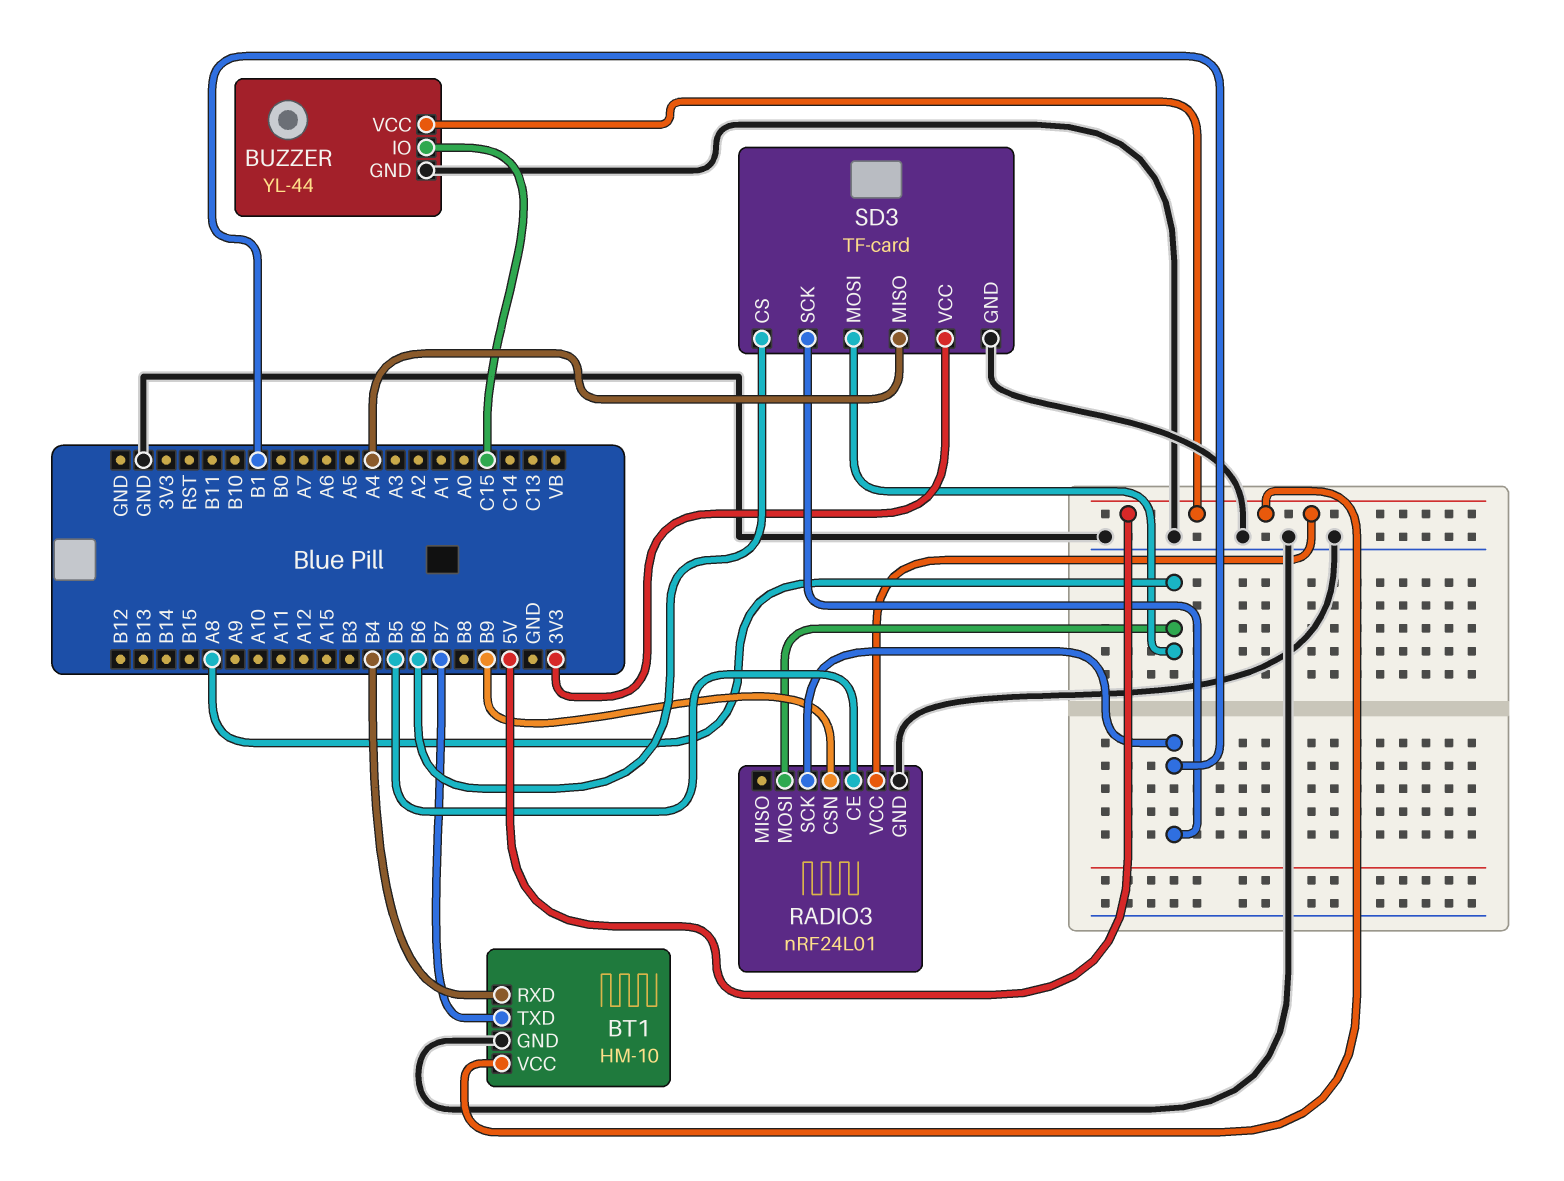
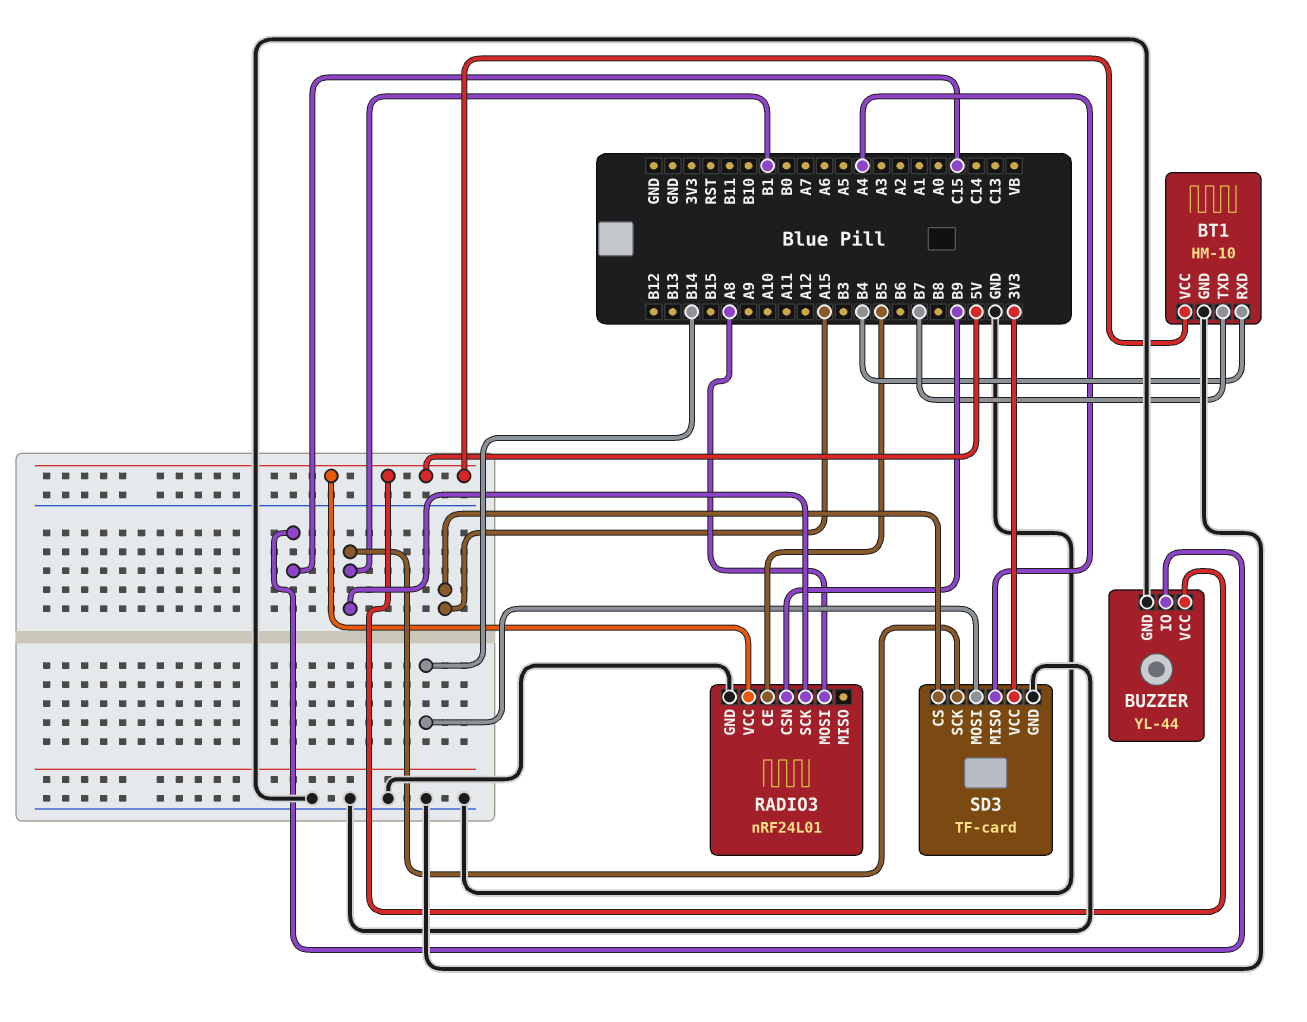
SD3 pin CS: B6 -> A15
SD3 pin MOSI: A8 -> B14

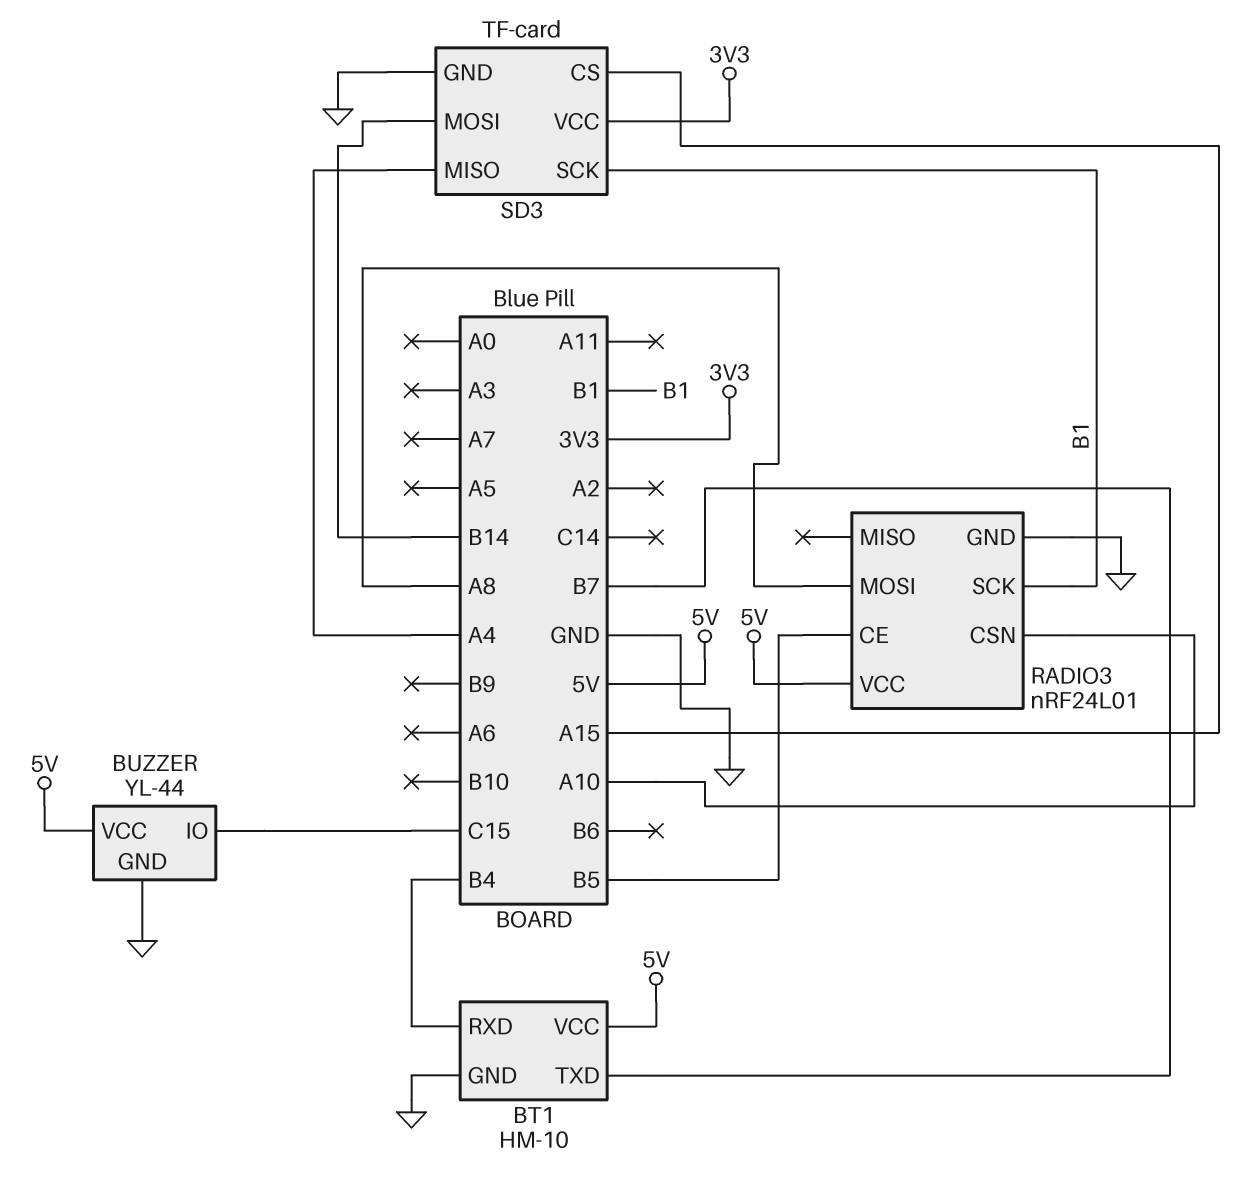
RADIO3 pin CSN: B9 -> A10

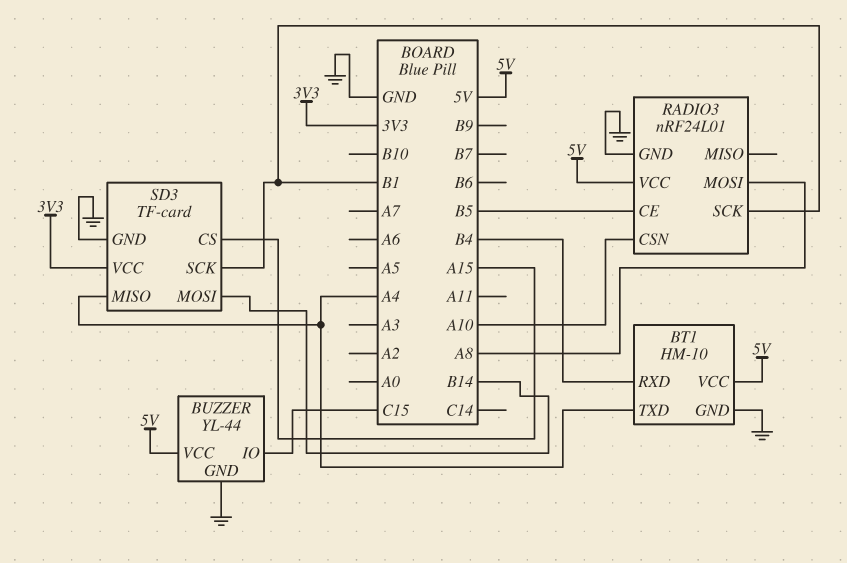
BT1 pin TXD: B7 -> A4

